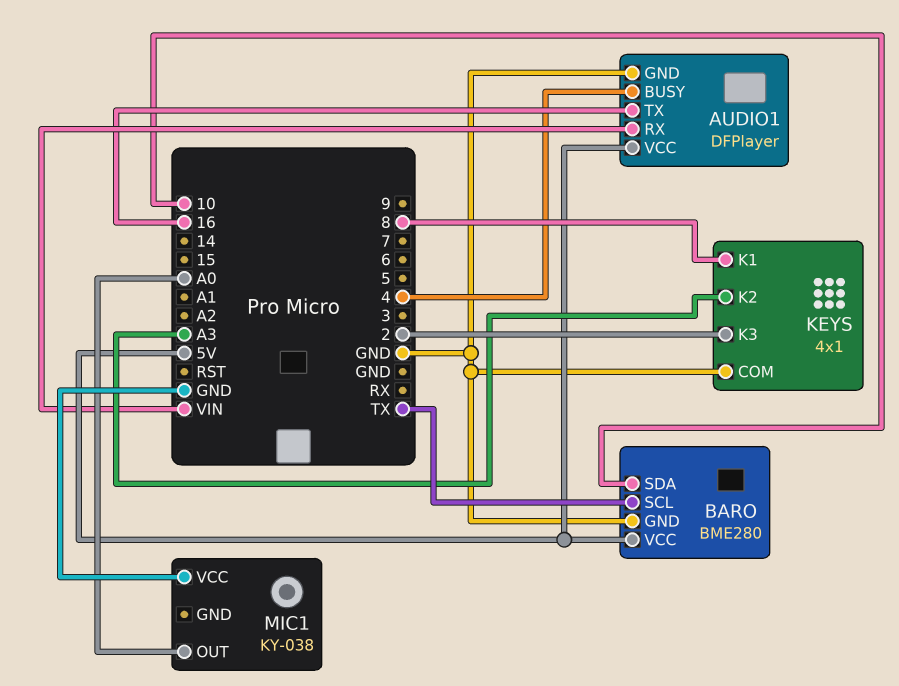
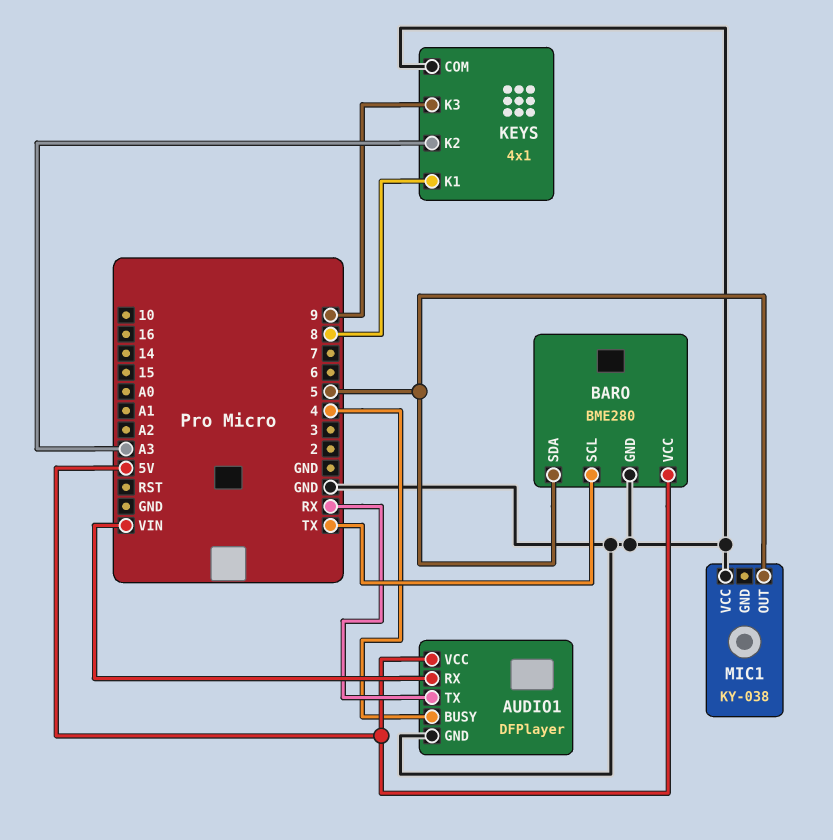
AUDIO1 pin TX: 16 -> RX
BARO pin SDA: 10 -> 5
KEYS pin K3: 2 -> 9
MIC1 pin OUT: A0 -> 5

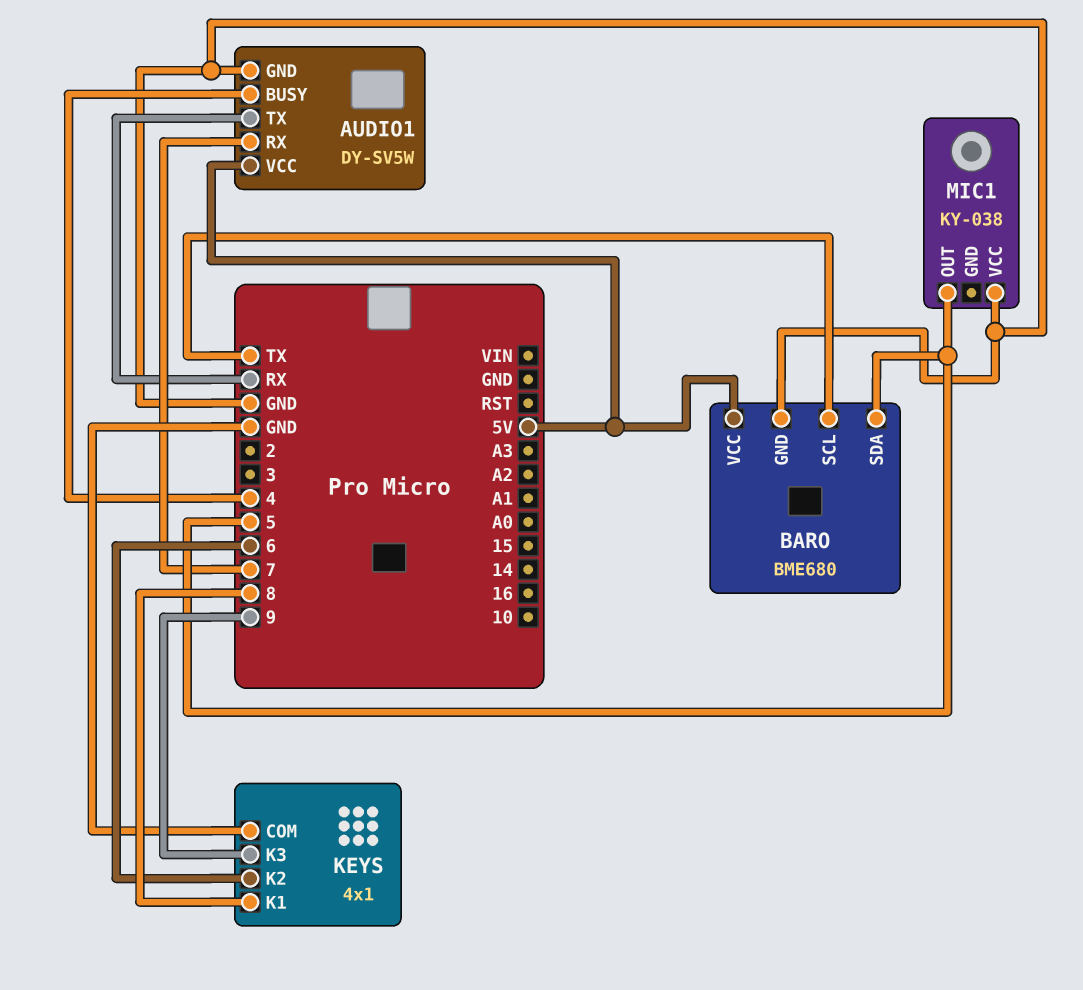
AUDIO1: DFPlayer -> DY-SV5W
AUDIO1 pin RX: VIN -> 7
BARO: BME280 -> BME680
KEYS pin K2: A3 -> 6

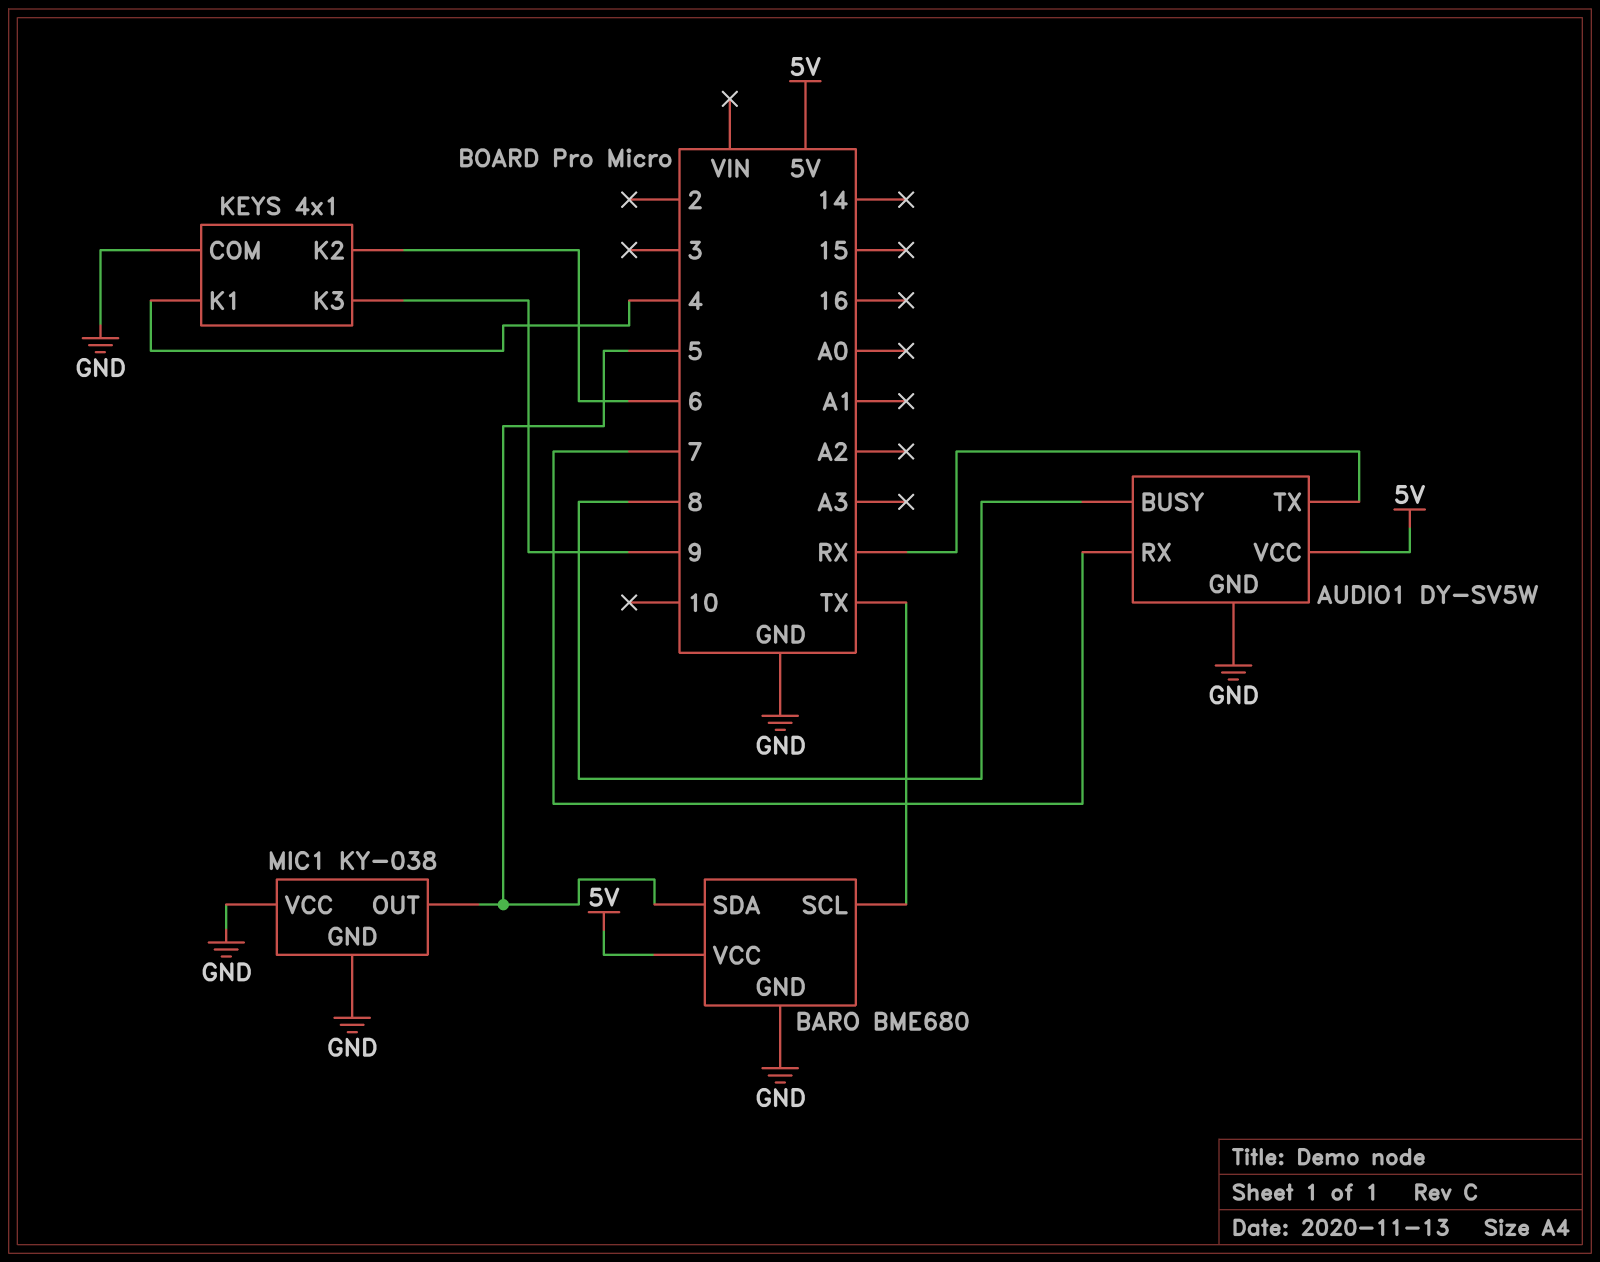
AUDIO1 pin BUSY: 4 -> 8
KEYS pin K1: 8 -> 4
MIC1 pin GND: none -> GND

